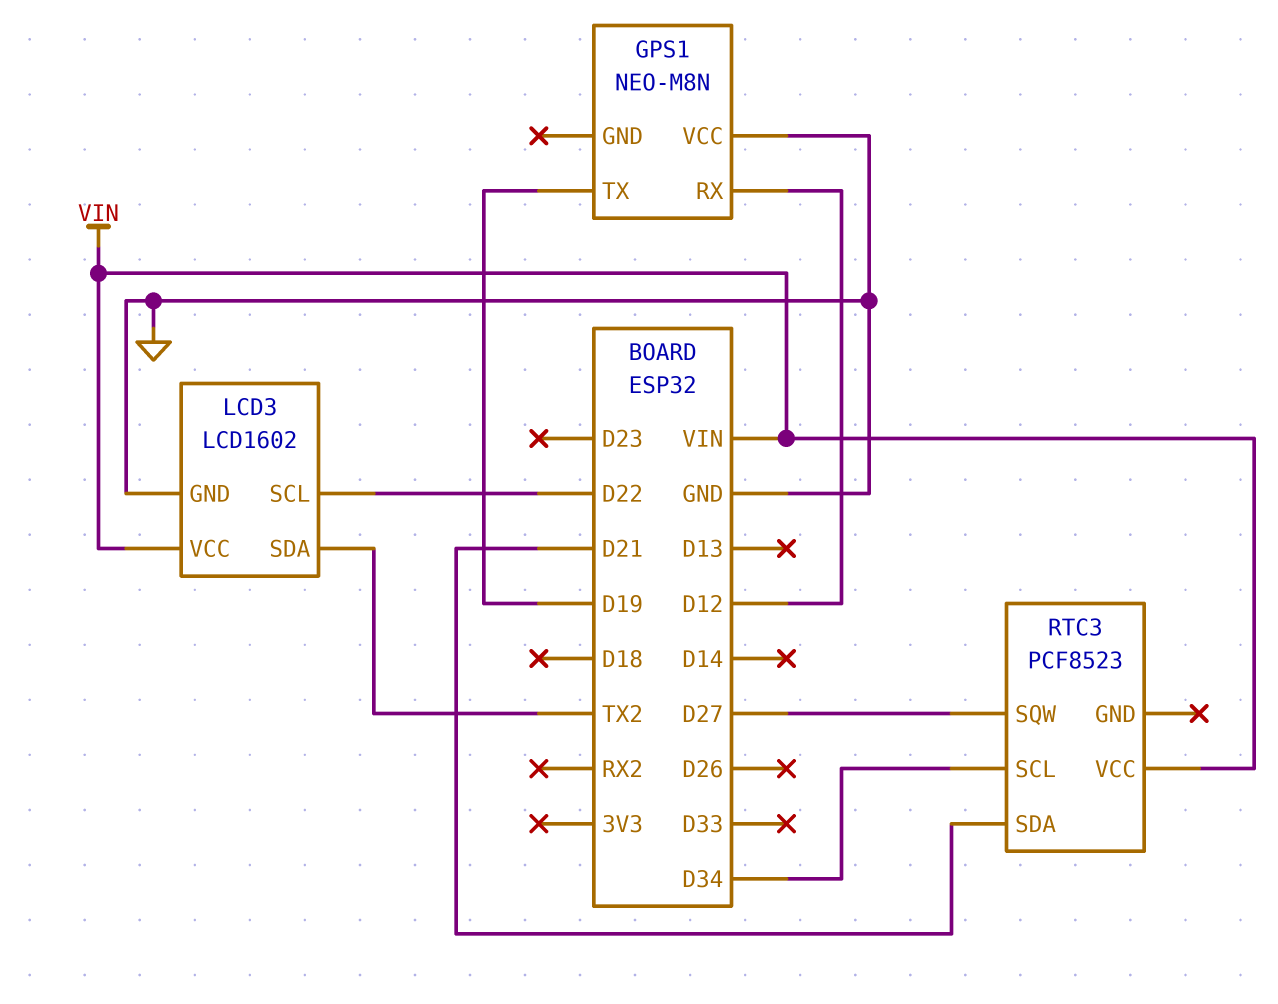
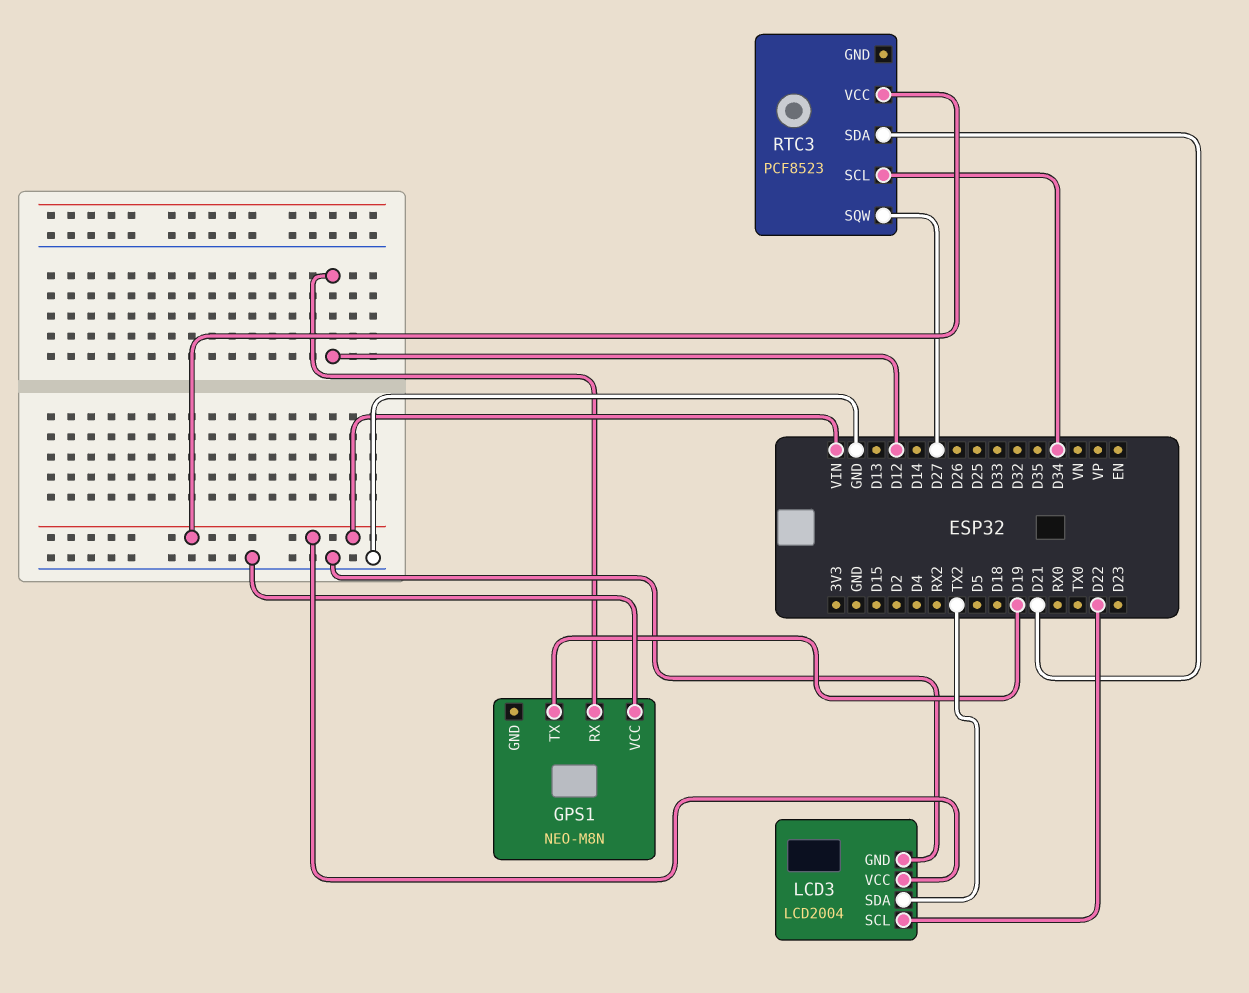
LCD3: LCD1602 -> LCD2004

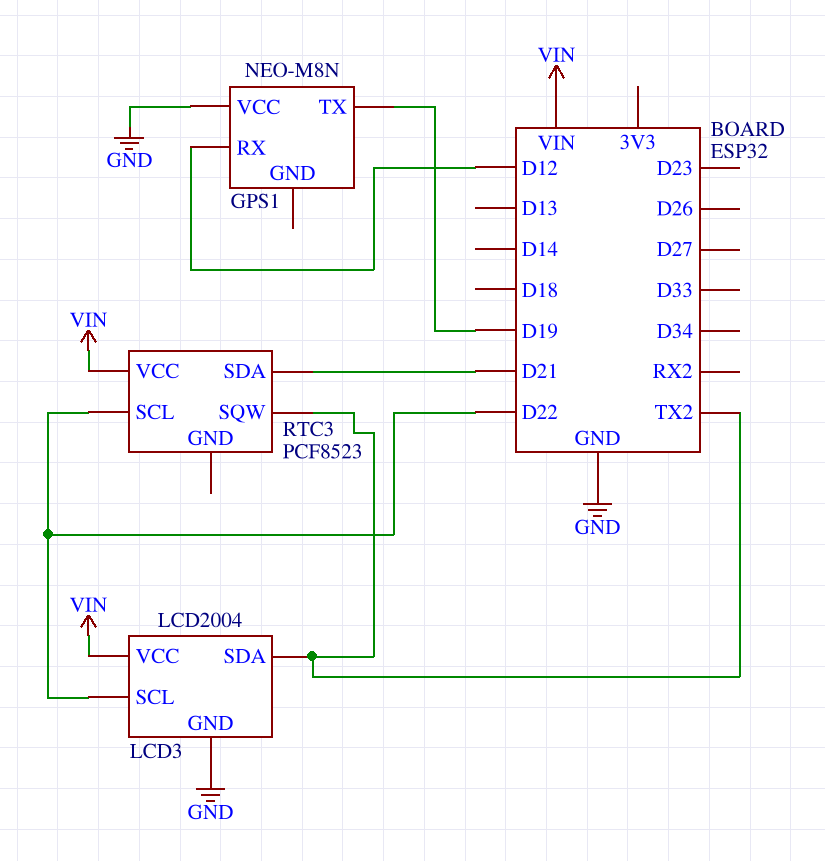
RTC3 pin SCL: D34 -> D22
RTC3 pin SQW: D27 -> TX2

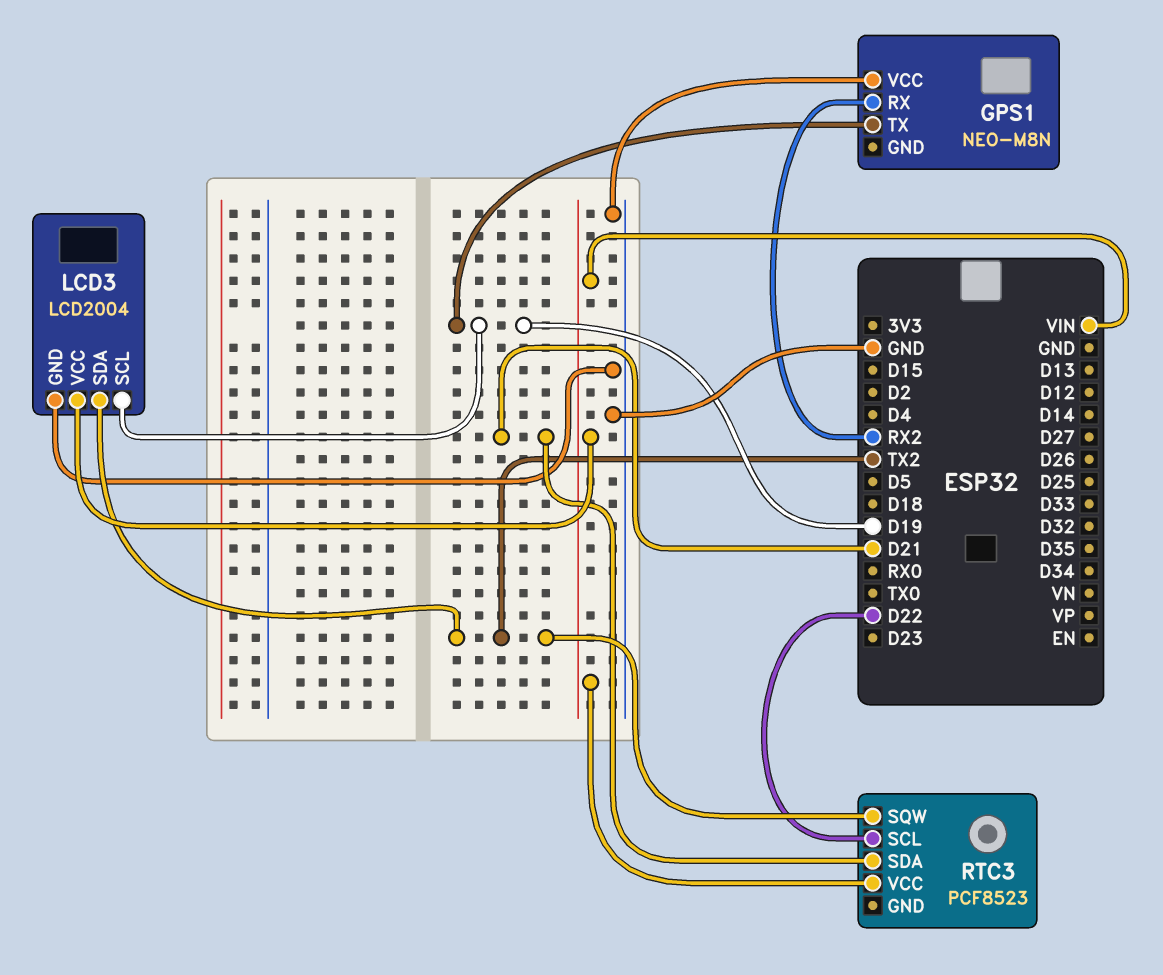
GPS1 pin RX: D12 -> RX2
LCD3 pin SCL: D22 -> D19

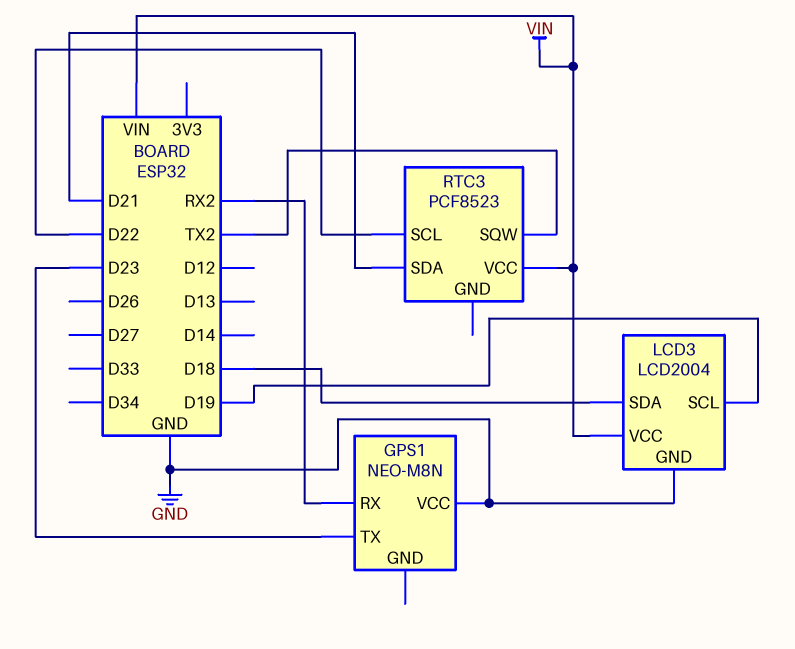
GPS1 pin TX: D19 -> D23
LCD3 pin SDA: TX2 -> D18

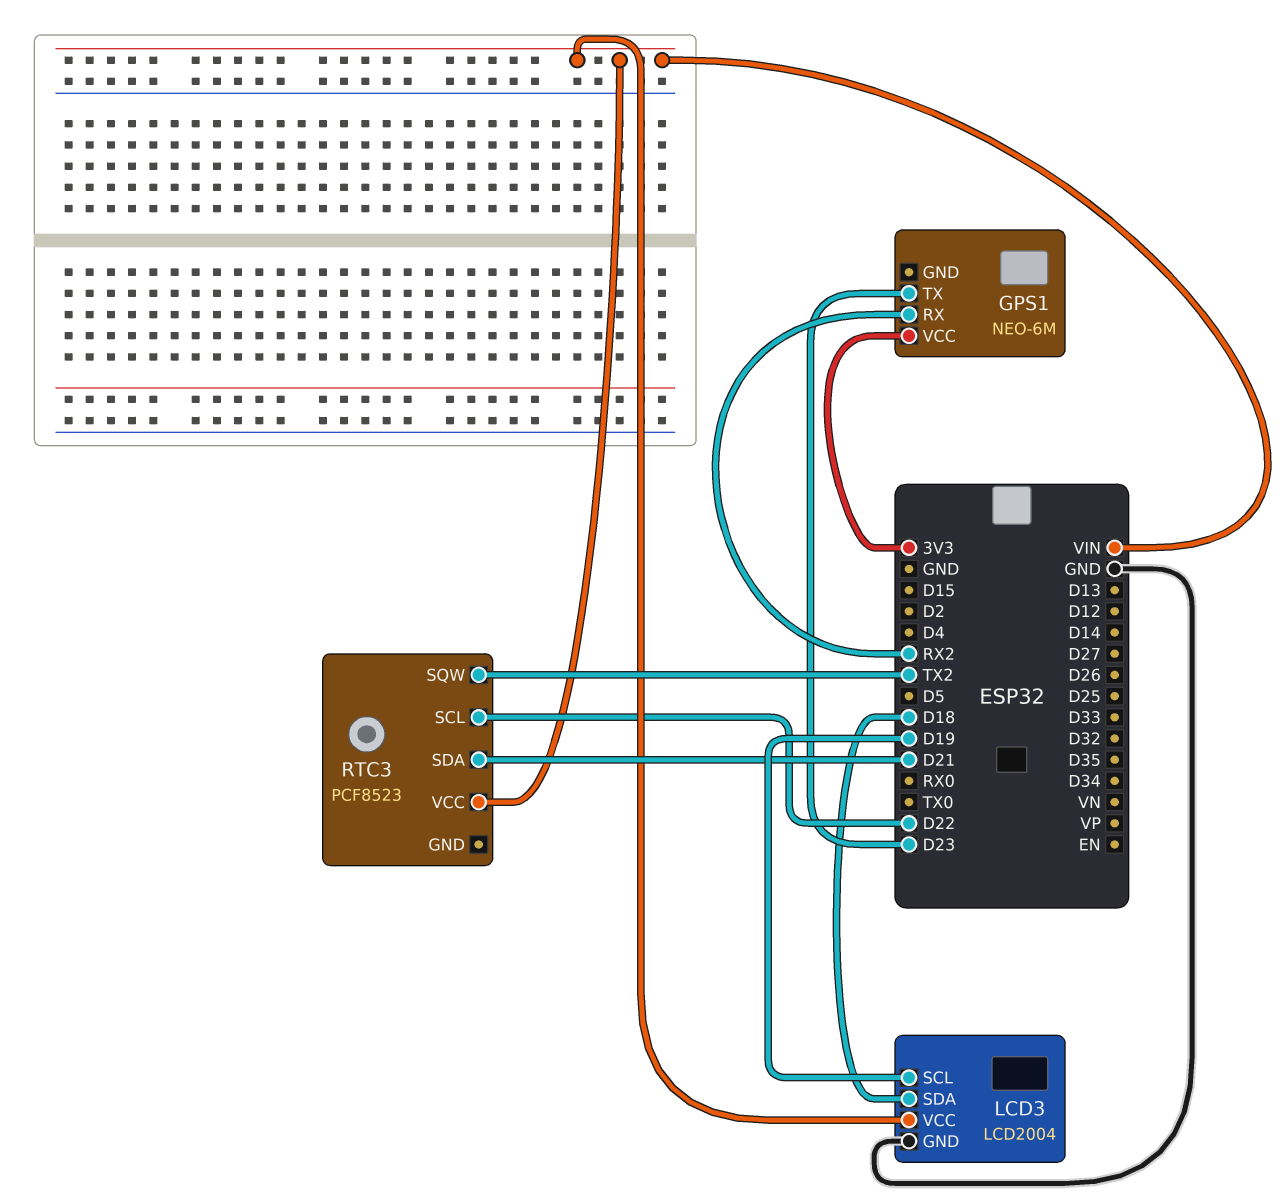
GPS1: NEO-M8N -> NEO-6M
GPS1 pin VCC: GND -> 3V3

